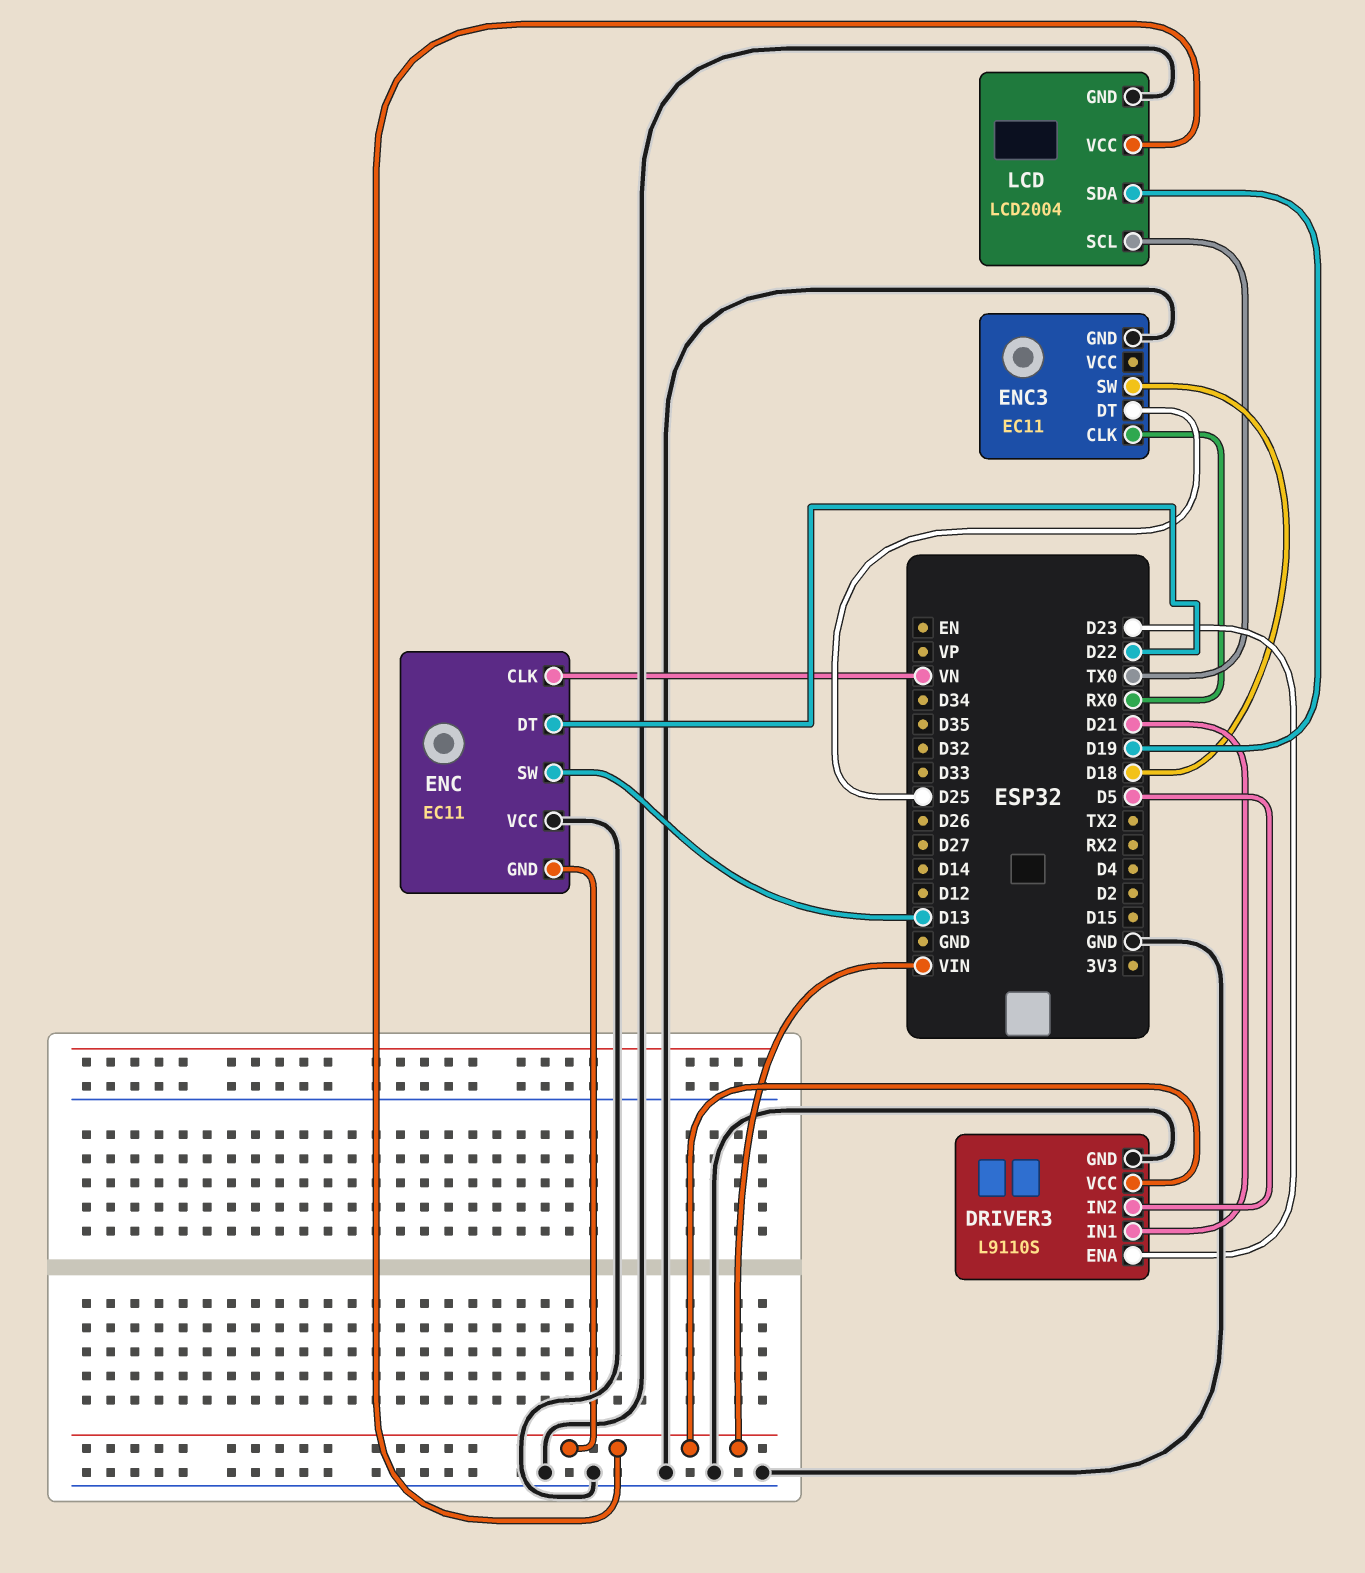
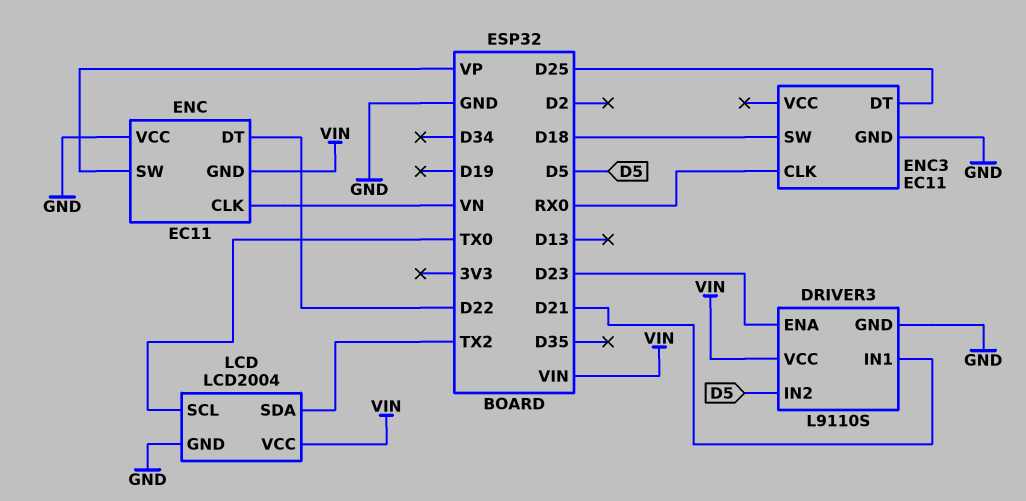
ENC pin SW: D13 -> VP
LCD pin SDA: D19 -> TX2

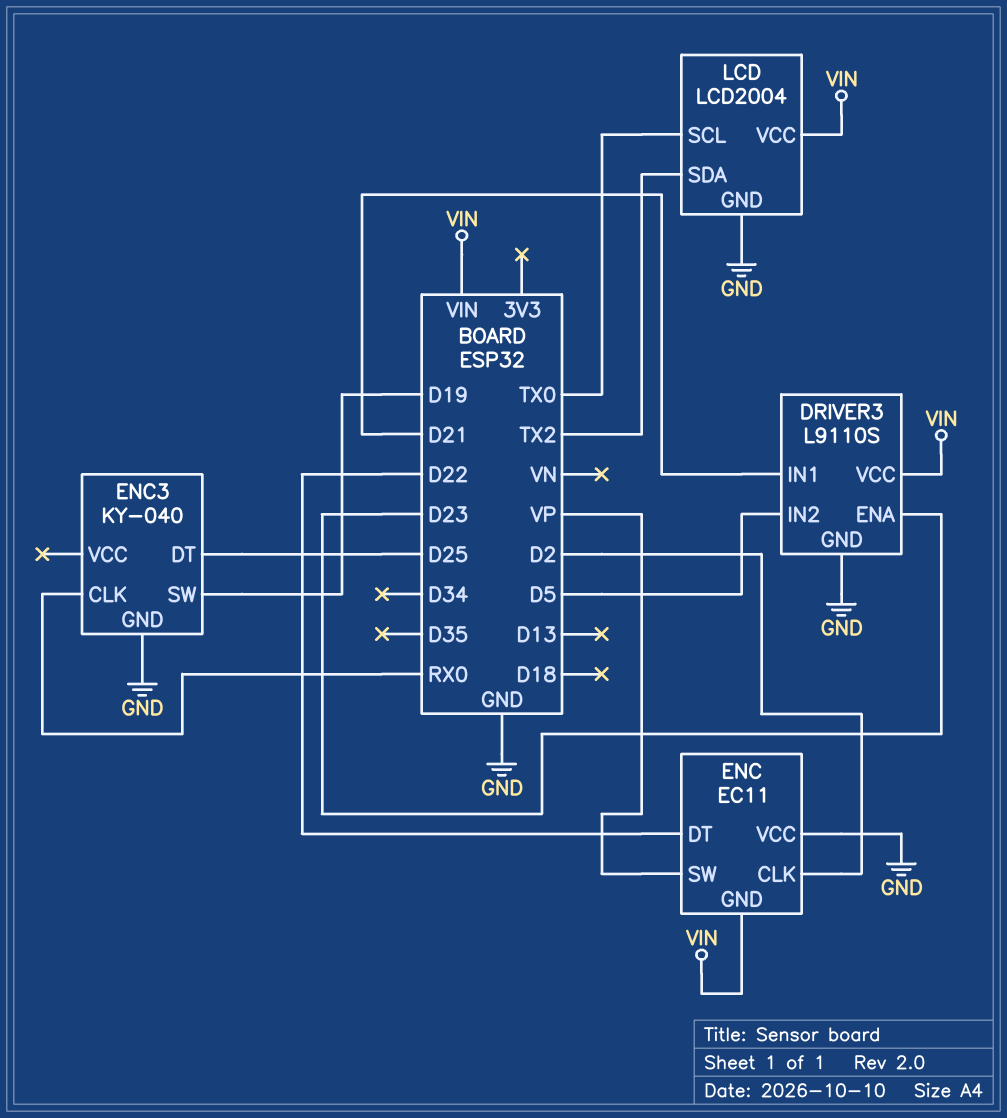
ENC pin CLK: VN -> D2
ENC3: EC11 -> KY-040
ENC3 pin SW: D18 -> D19

